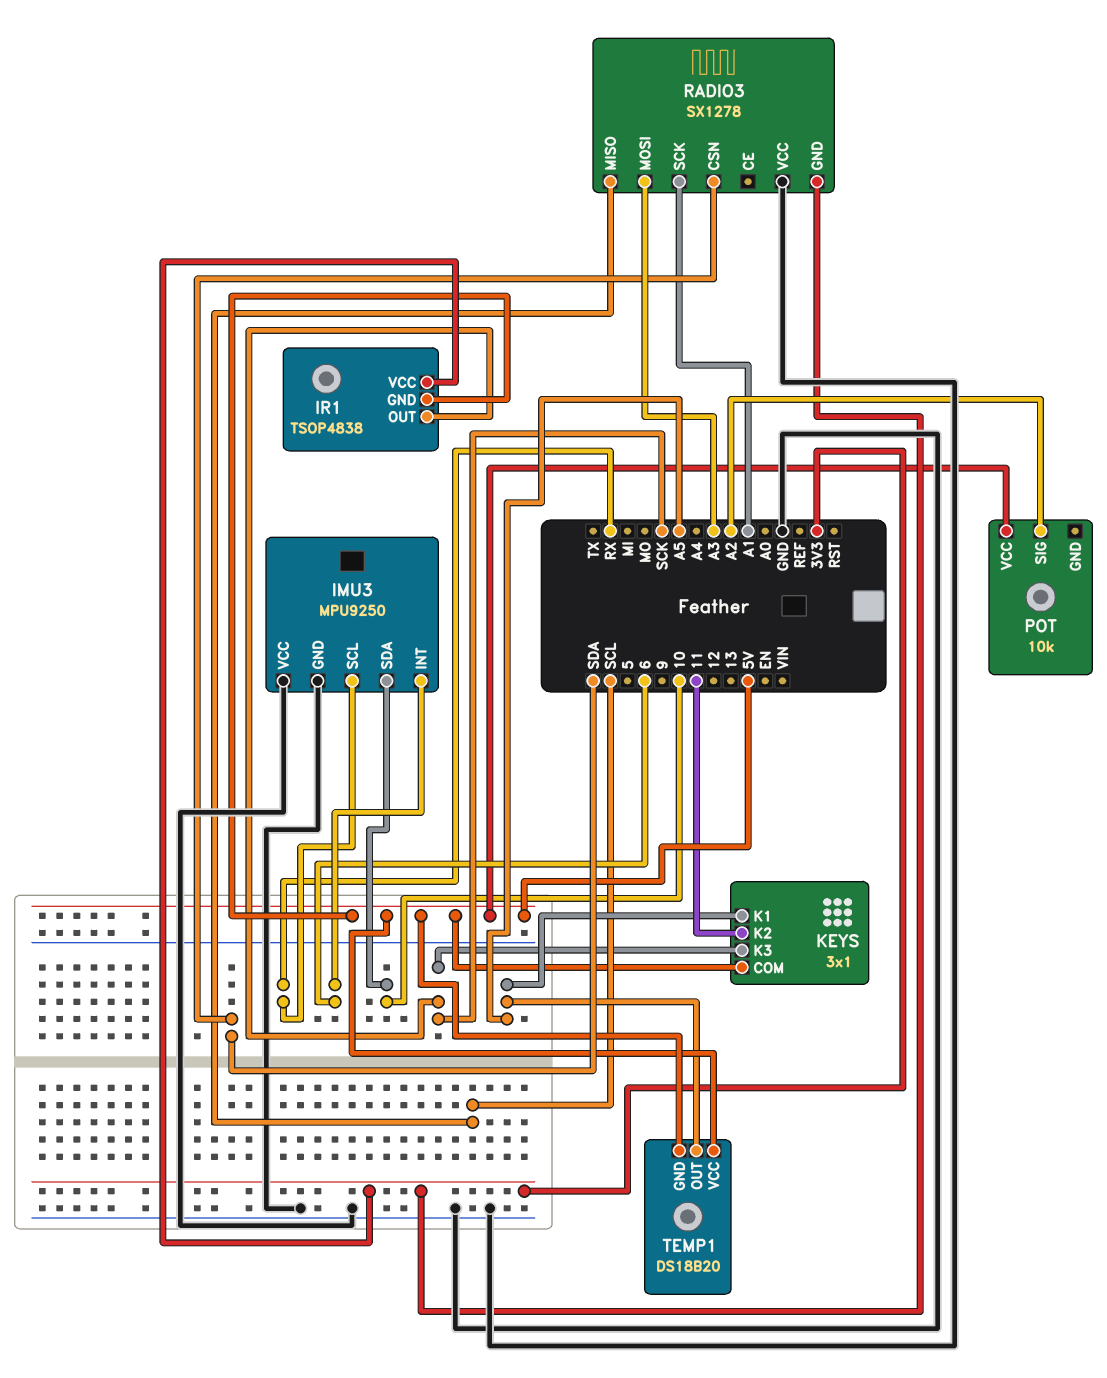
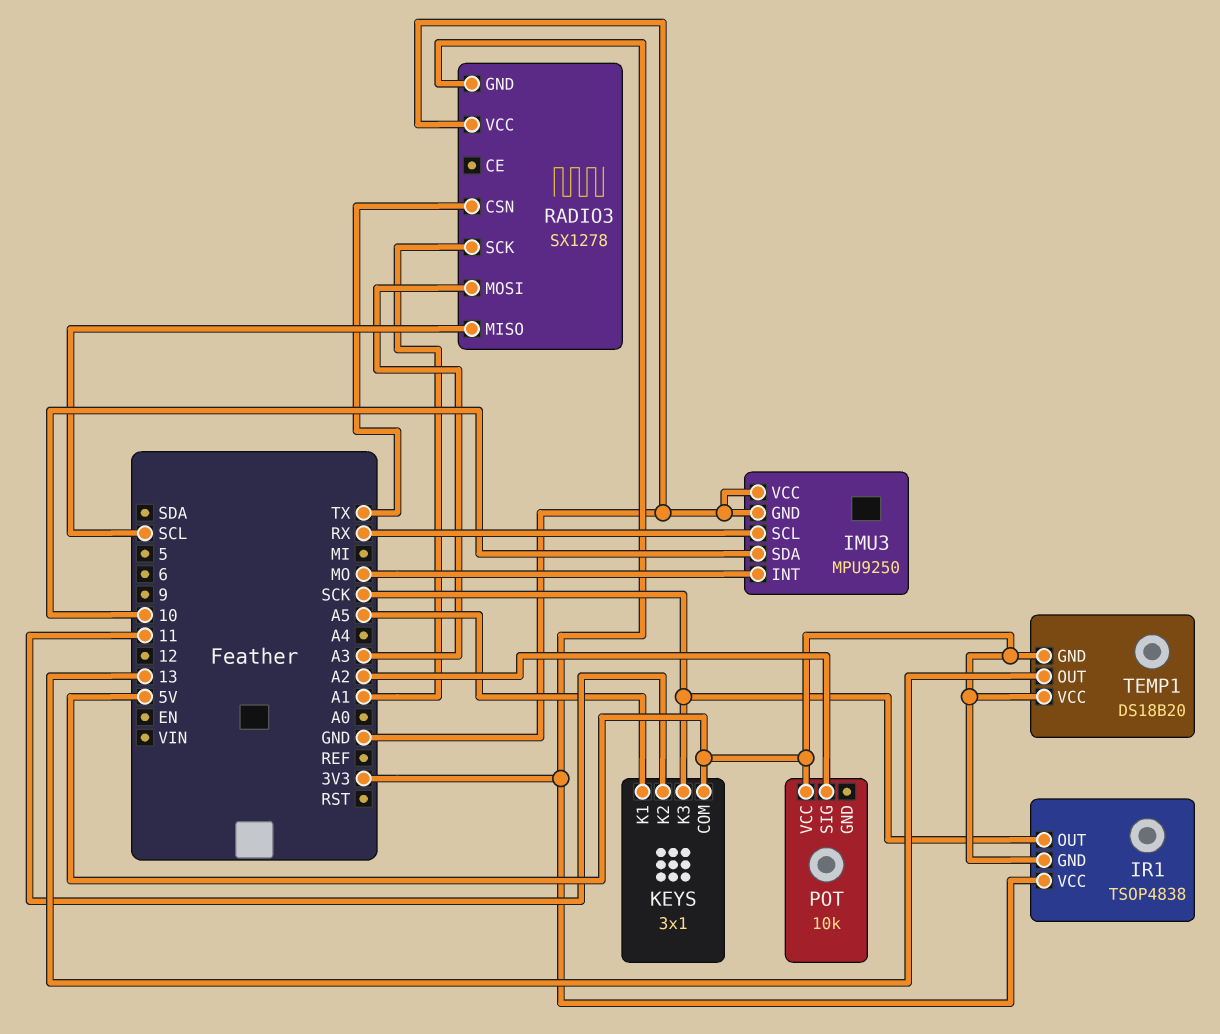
IMU3 pin INT: 6 -> MO
RADIO3 pin CSN: SDA -> TX
TEMP1 pin OUT: A5 -> 13

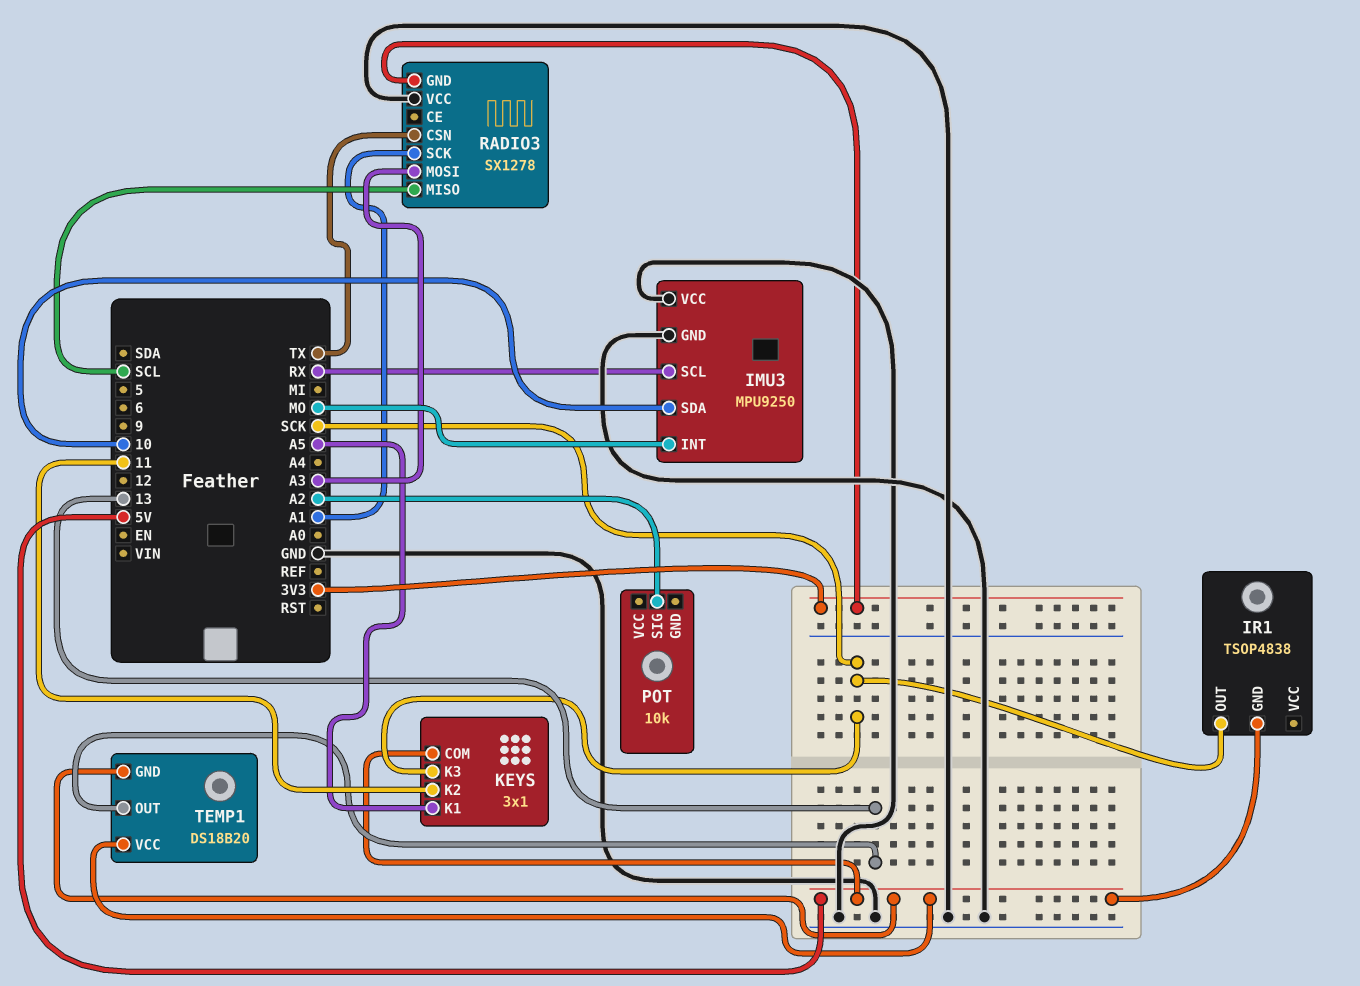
IR1 pin VCC: 3V3 -> none
POT pin VCC: 5V -> none

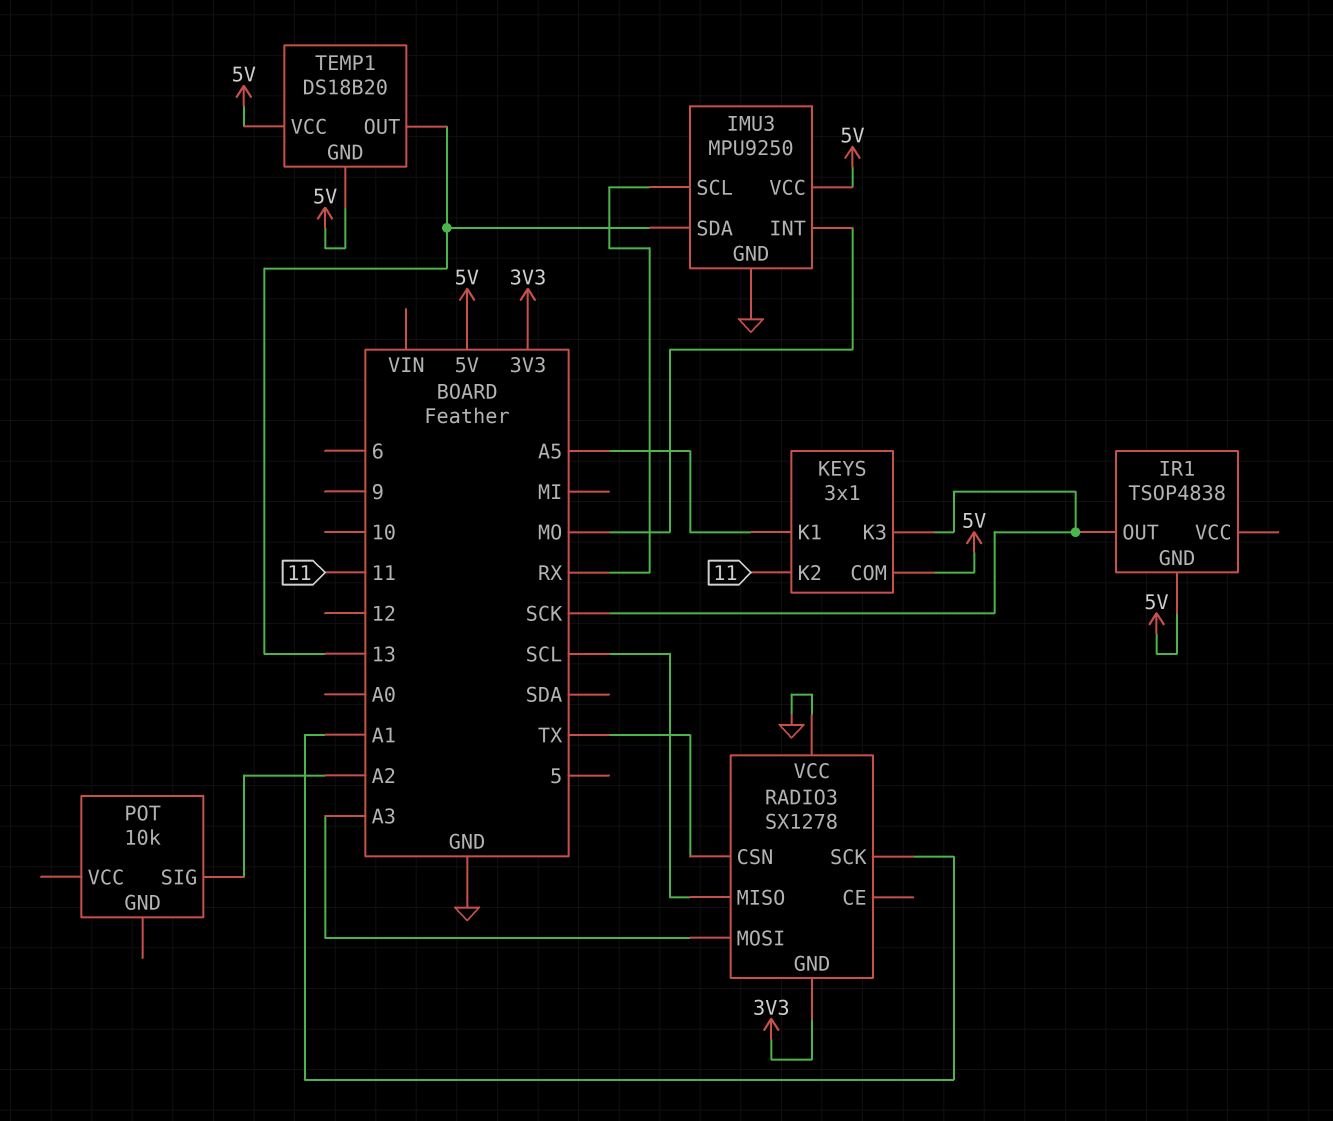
IMU3 pin SDA: 10 -> 13
IMU3 pin VCC: GND -> 5V

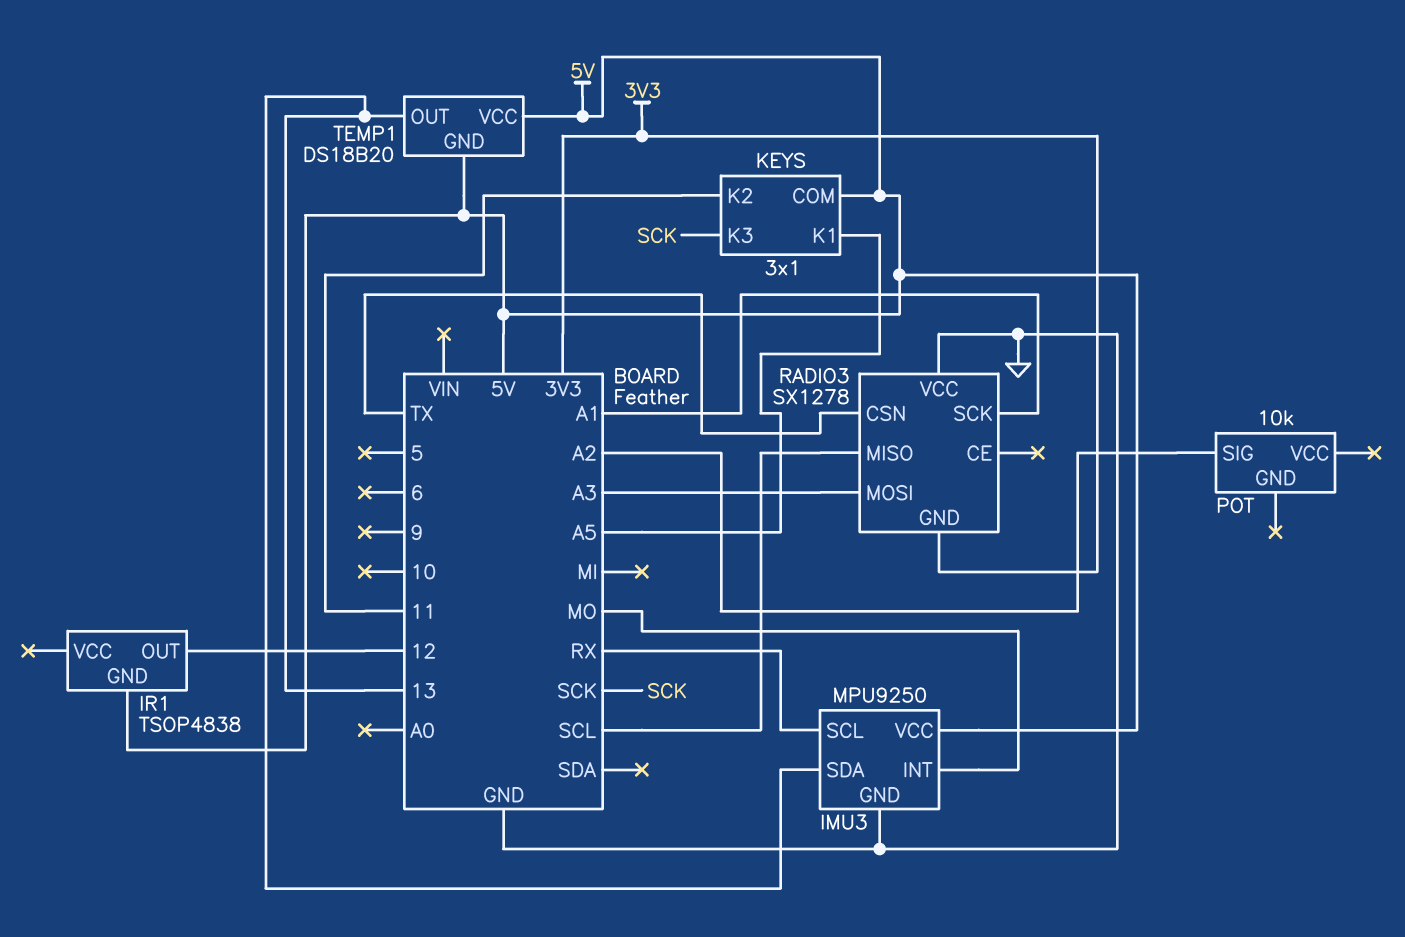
IR1 pin OUT: SCK -> 12

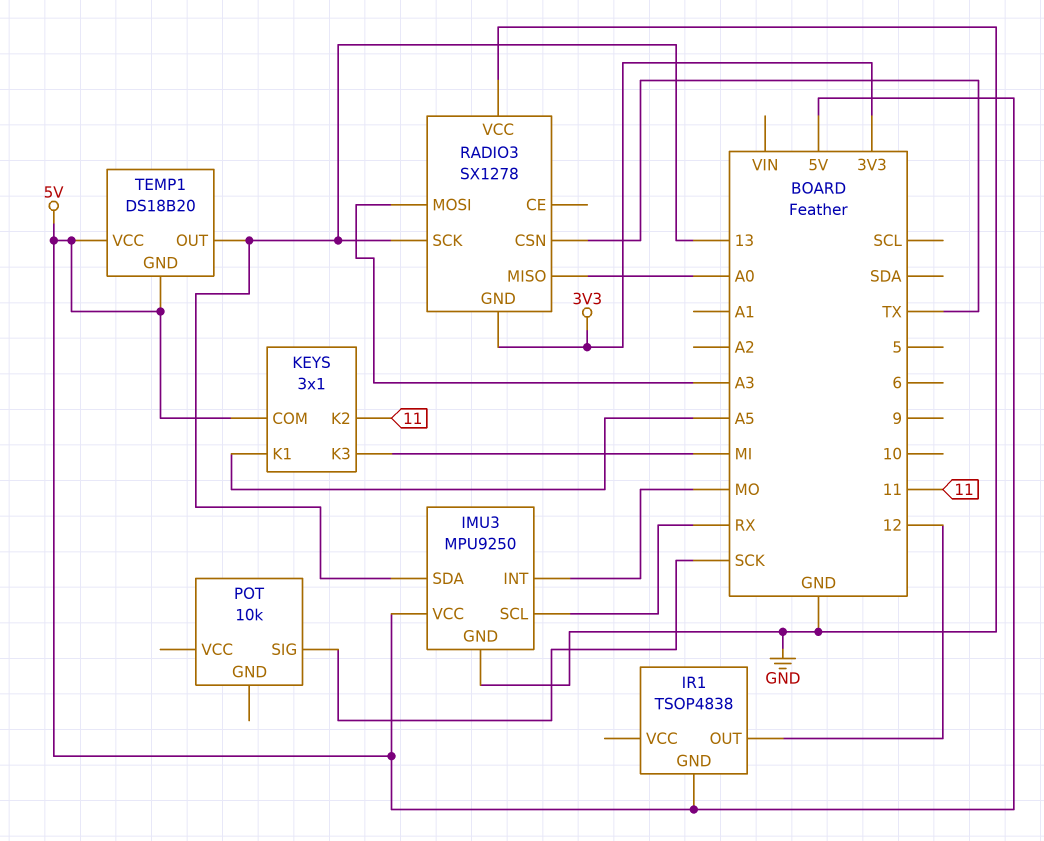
KEYS pin K3: SCK -> MI
POT pin SIG: A2 -> SCK
RADIO3 pin MISO: SCL -> A0
RADIO3 pin SCK: A1 -> 13

